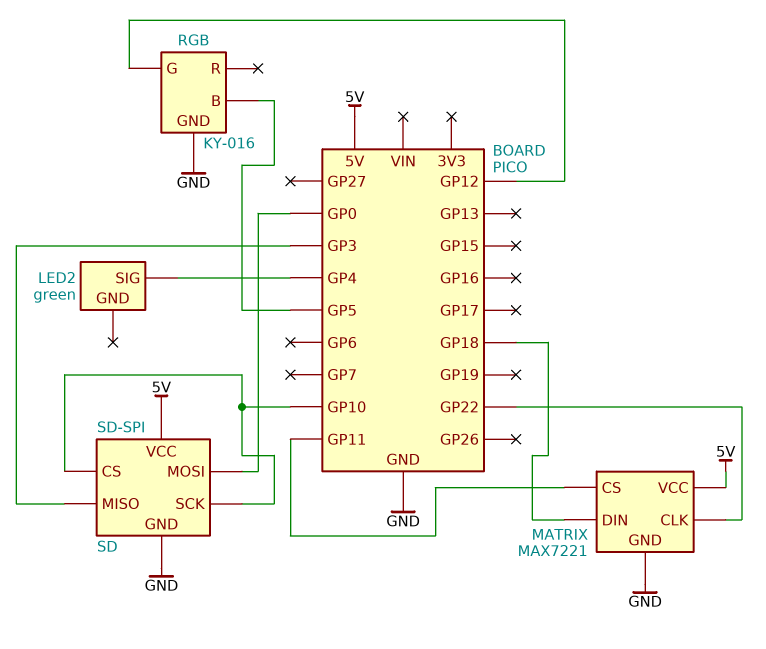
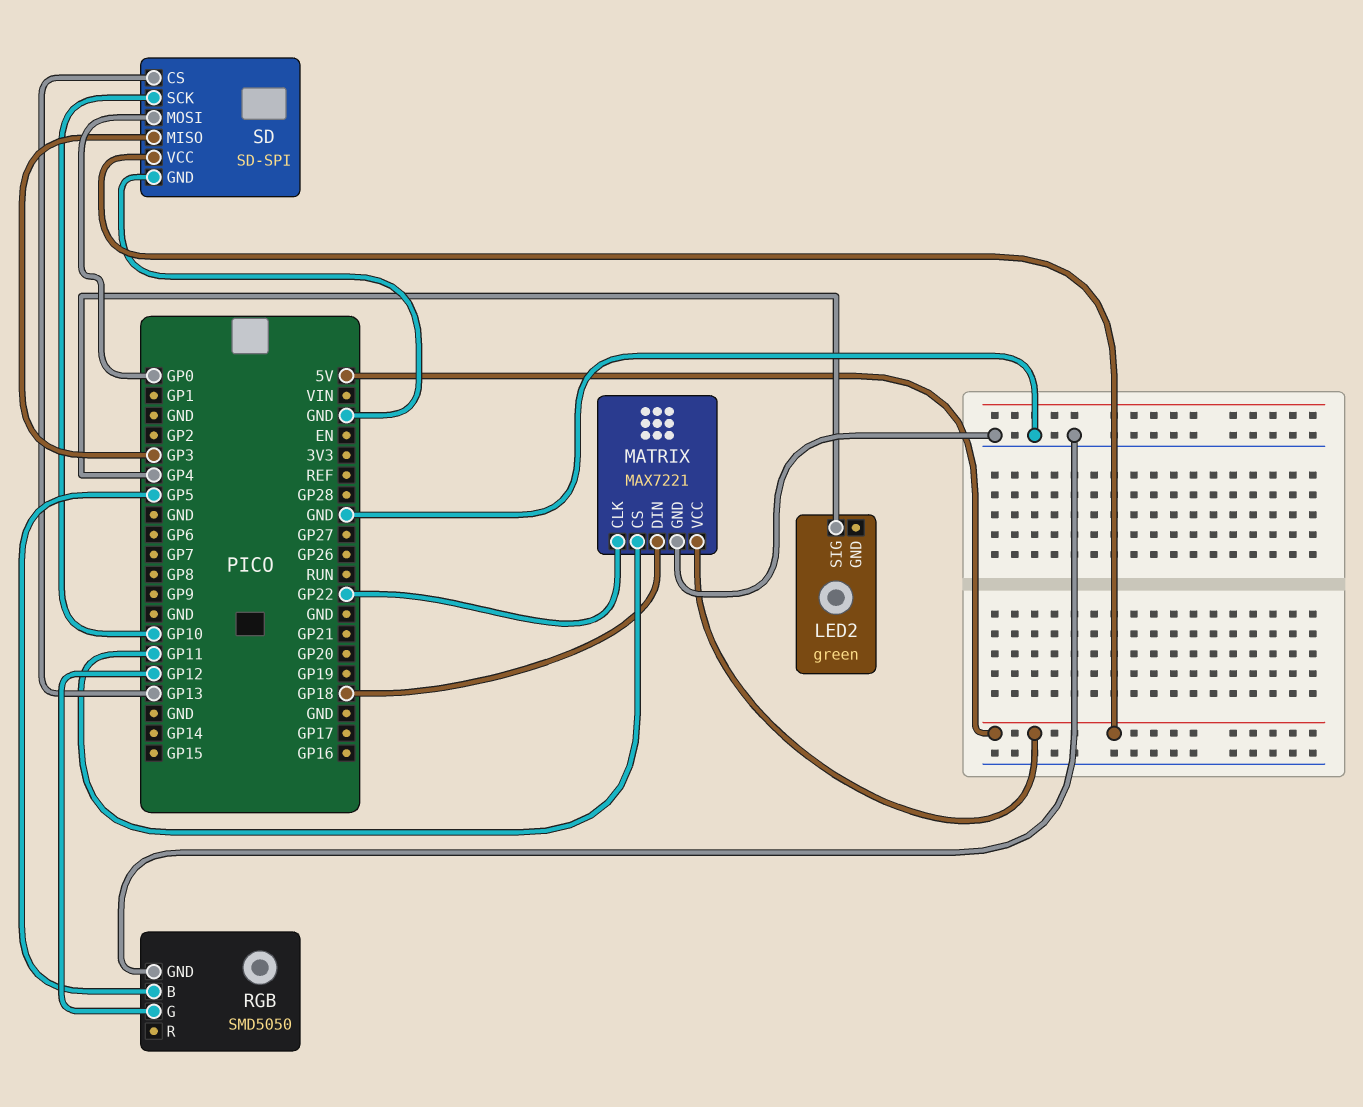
RGB: KY-016 -> SMD5050
SD pin CS: GP10 -> GP13

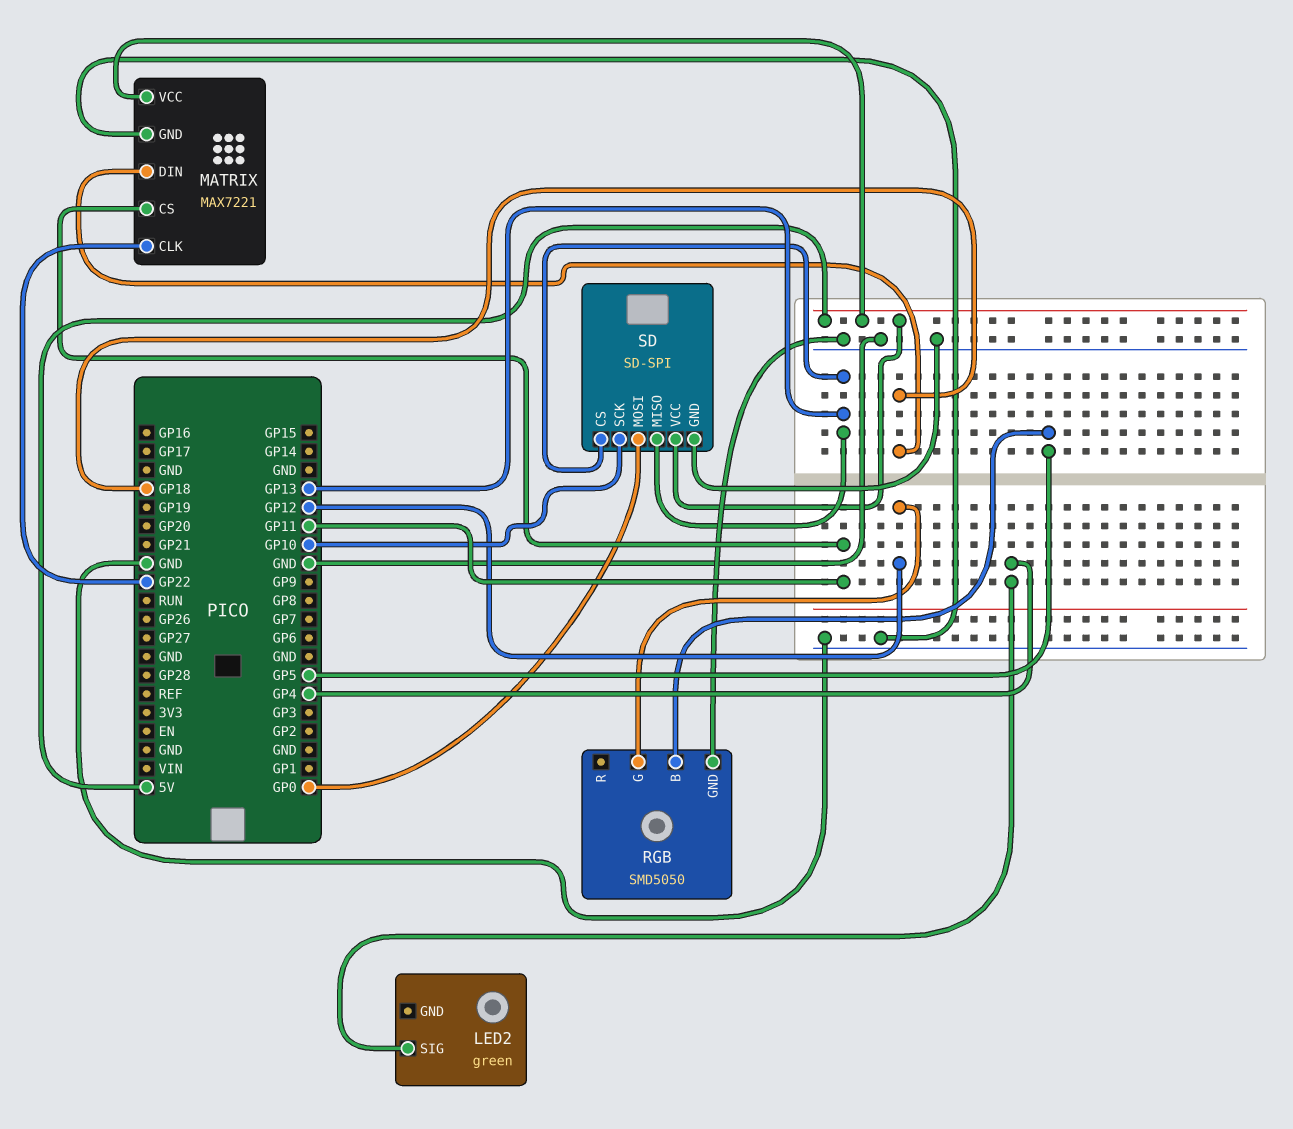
SD pin MISO: GP3 -> GP13

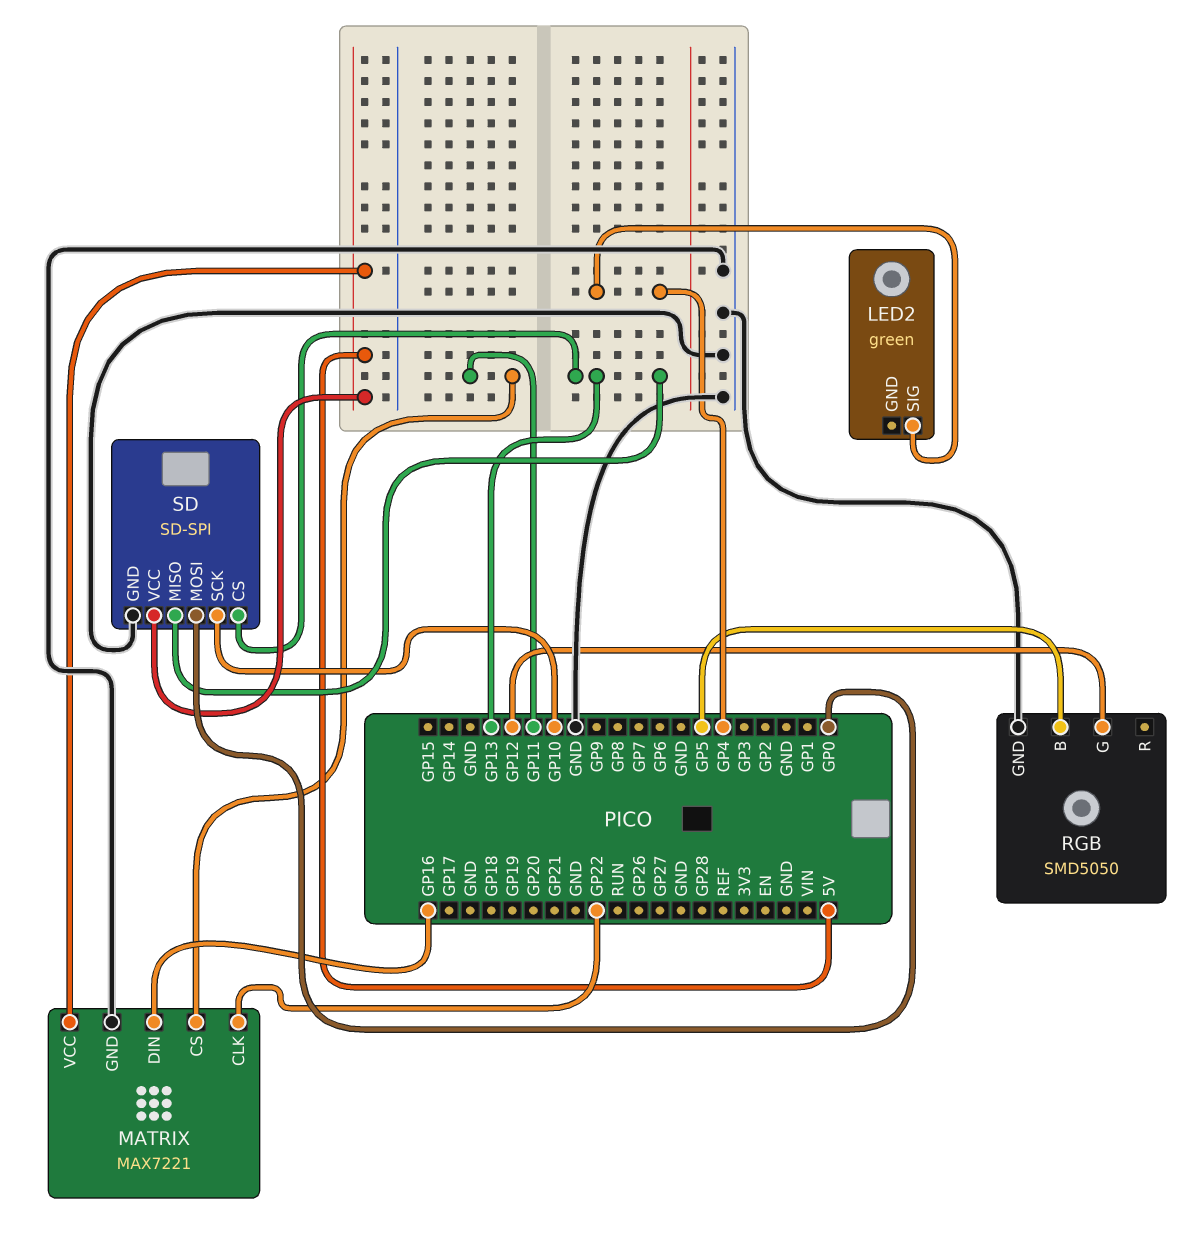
MATRIX pin DIN: GP18 -> GP16

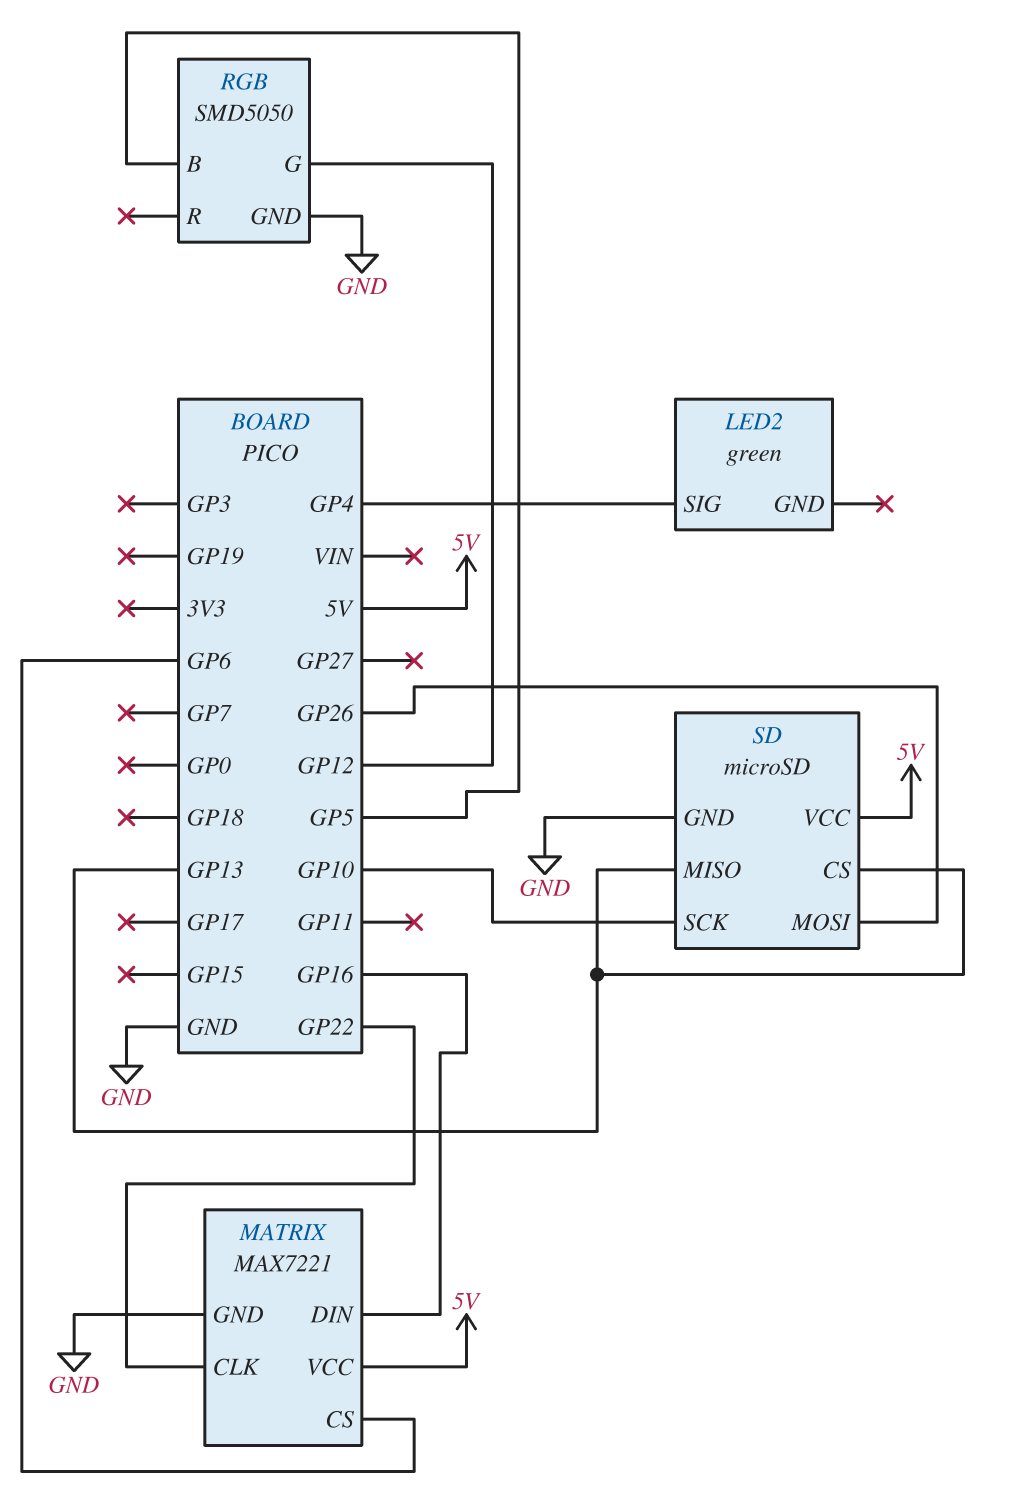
MATRIX pin CS: GP11 -> GP6
SD: SD-SPI -> microSD
SD pin MOSI: GP0 -> GP26

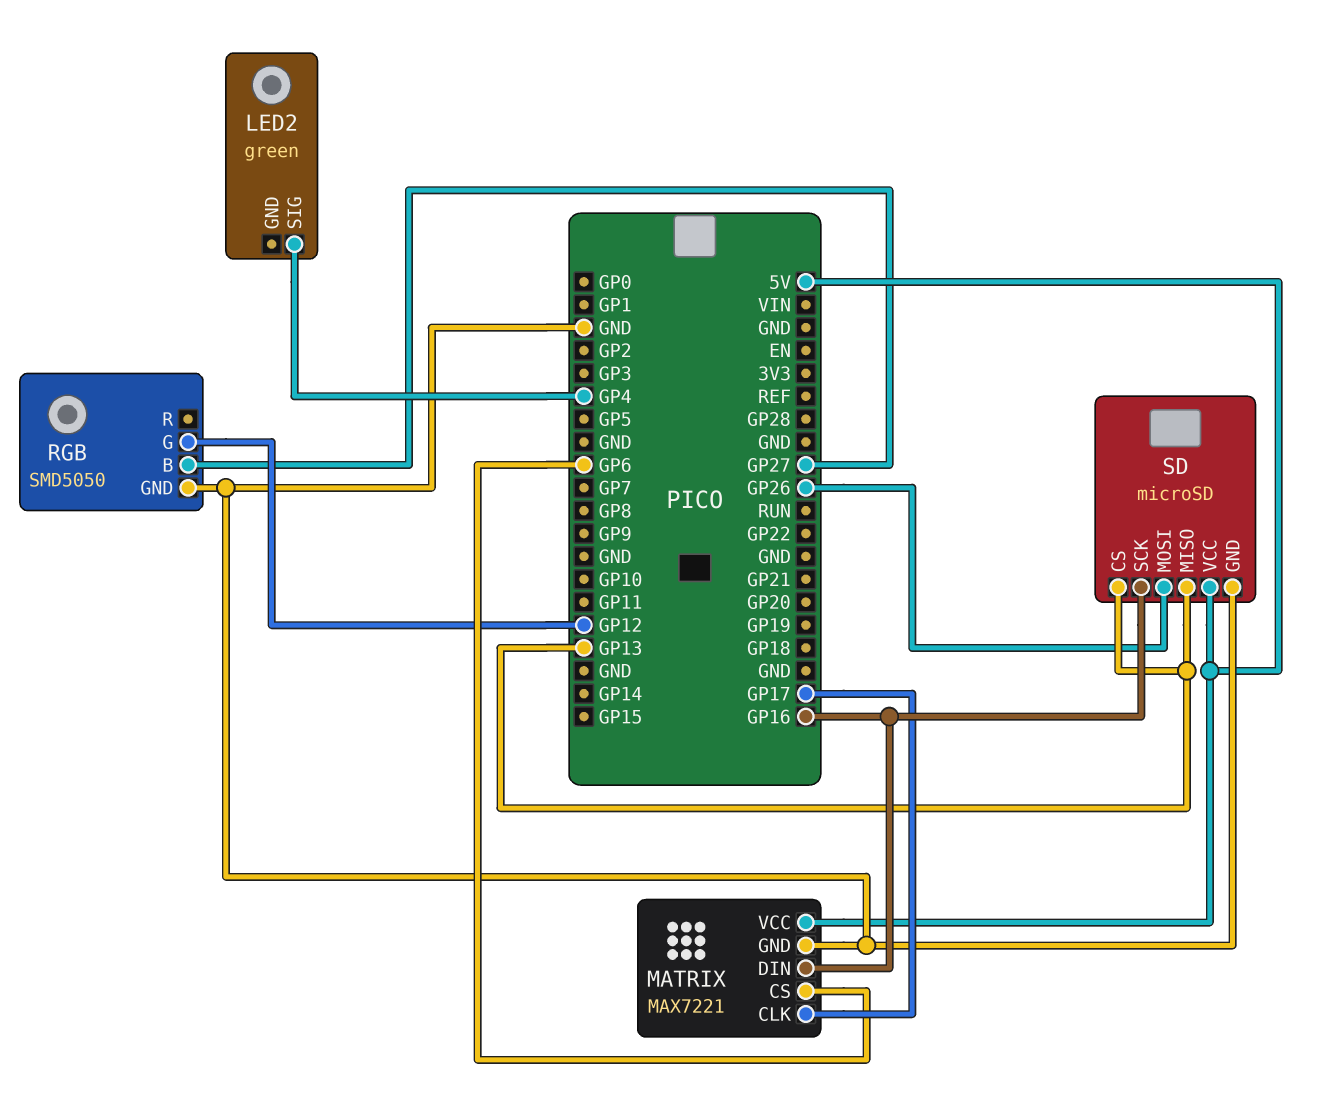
MATRIX pin CLK: GP22 -> GP17
RGB pin B: GP5 -> GP27
SD pin SCK: GP10 -> GP16

